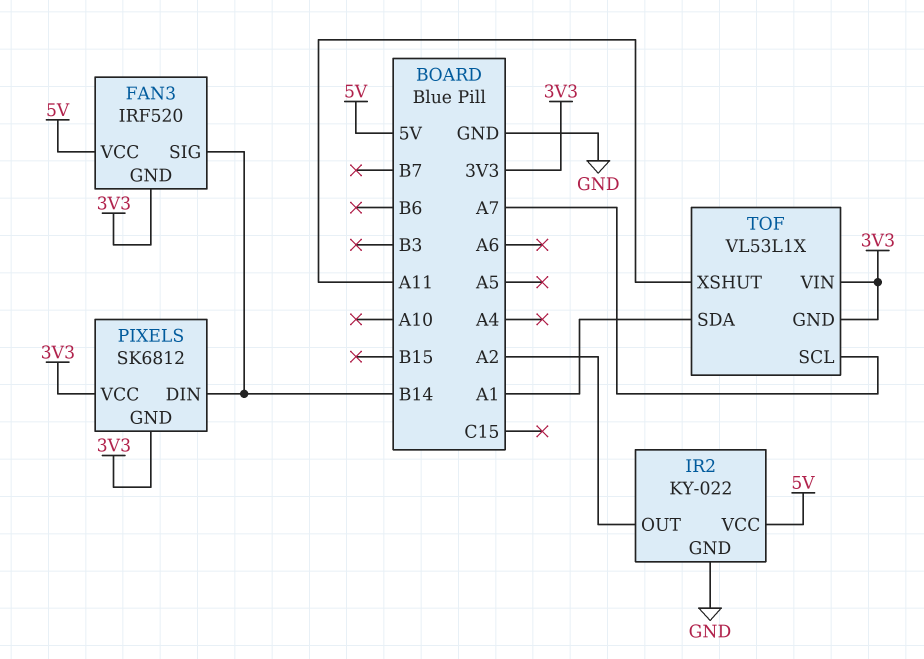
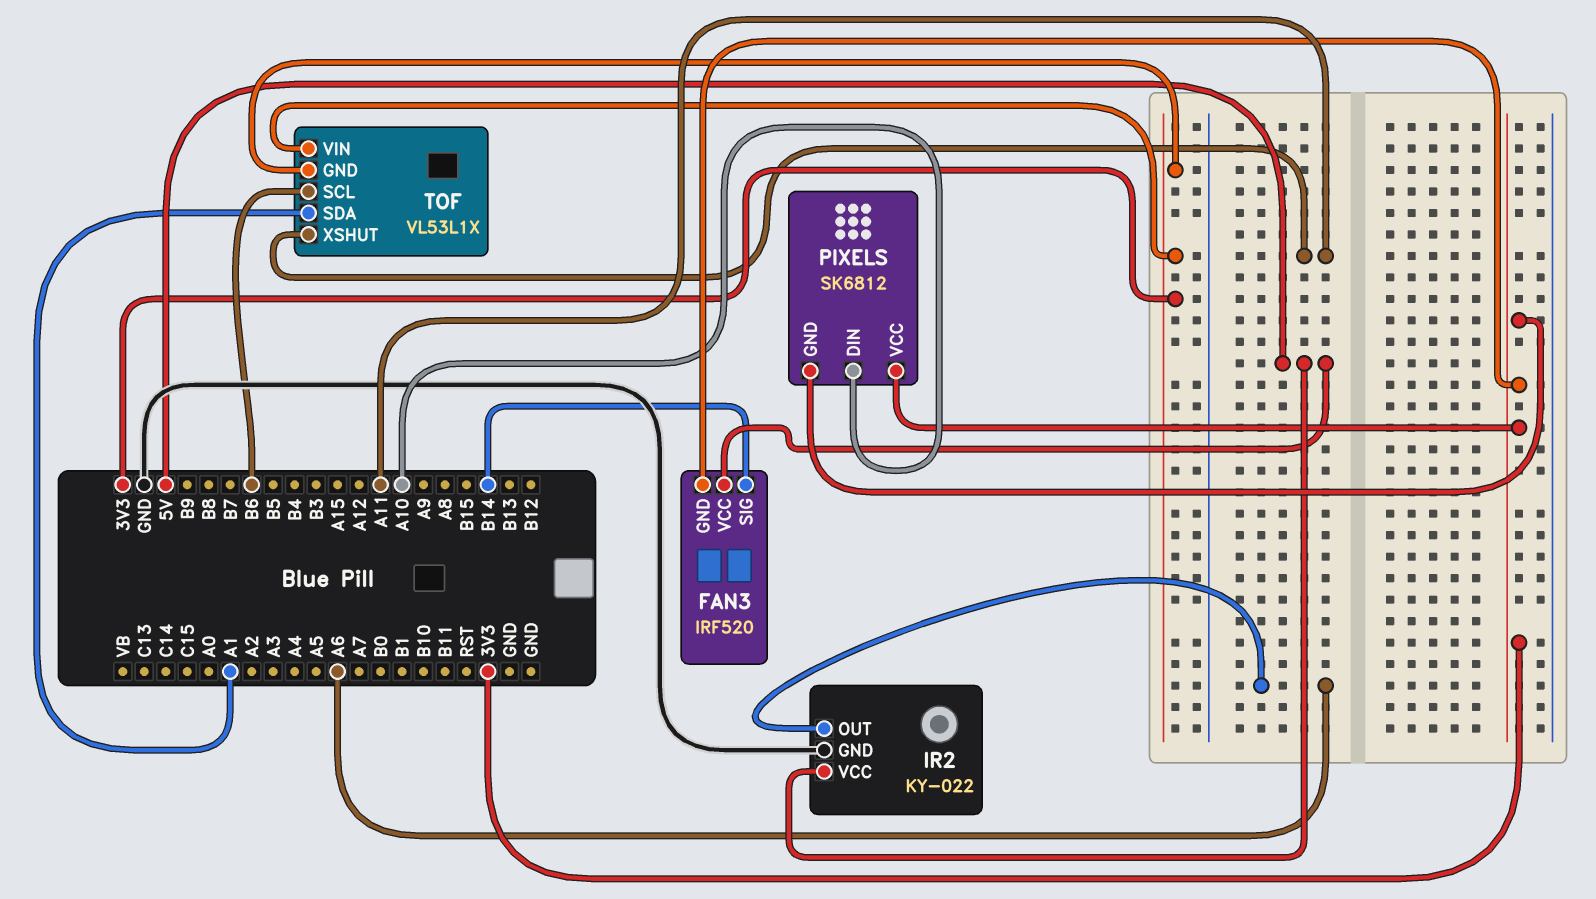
IR2 pin OUT: A2 -> A6
PIXELS pin DIN: B14 -> A10
TOF pin SCL: A7 -> B6

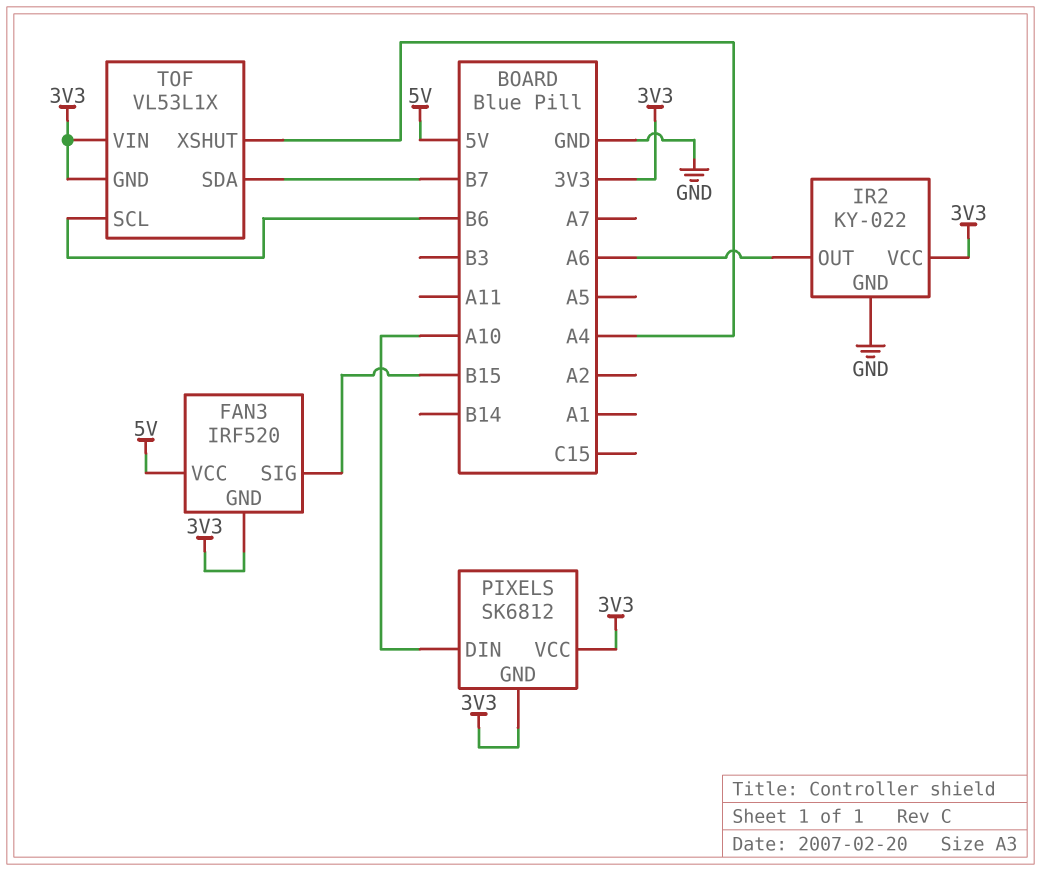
FAN3 pin SIG: B14 -> B15
IR2 pin VCC: 5V -> 3V3
TOF pin SDA: A1 -> B7
TOF pin XSHUT: A11 -> A4

